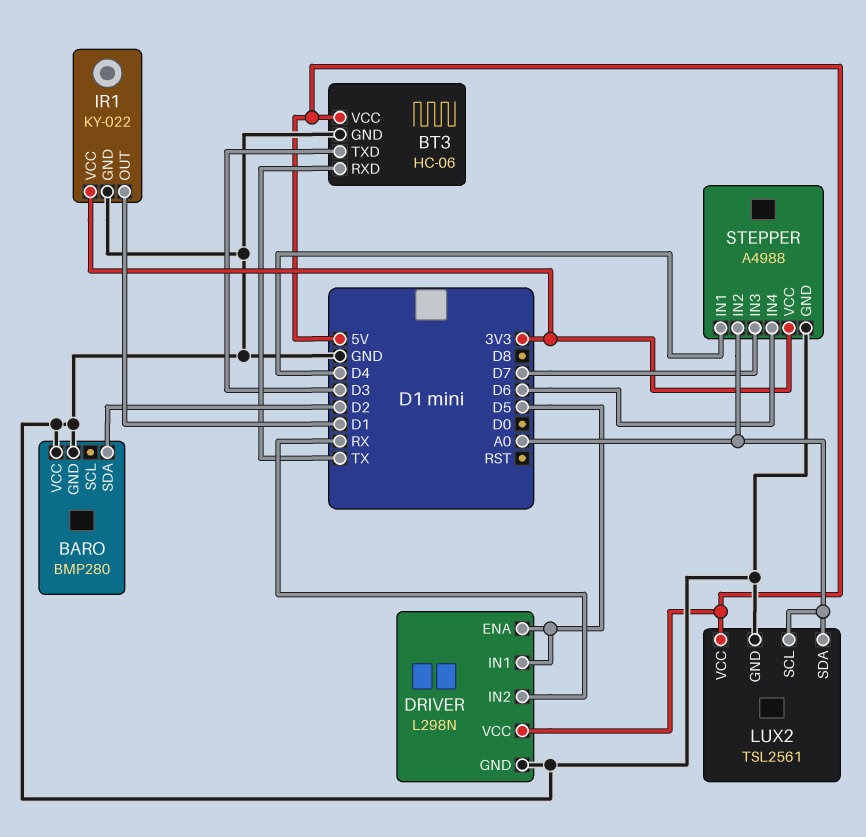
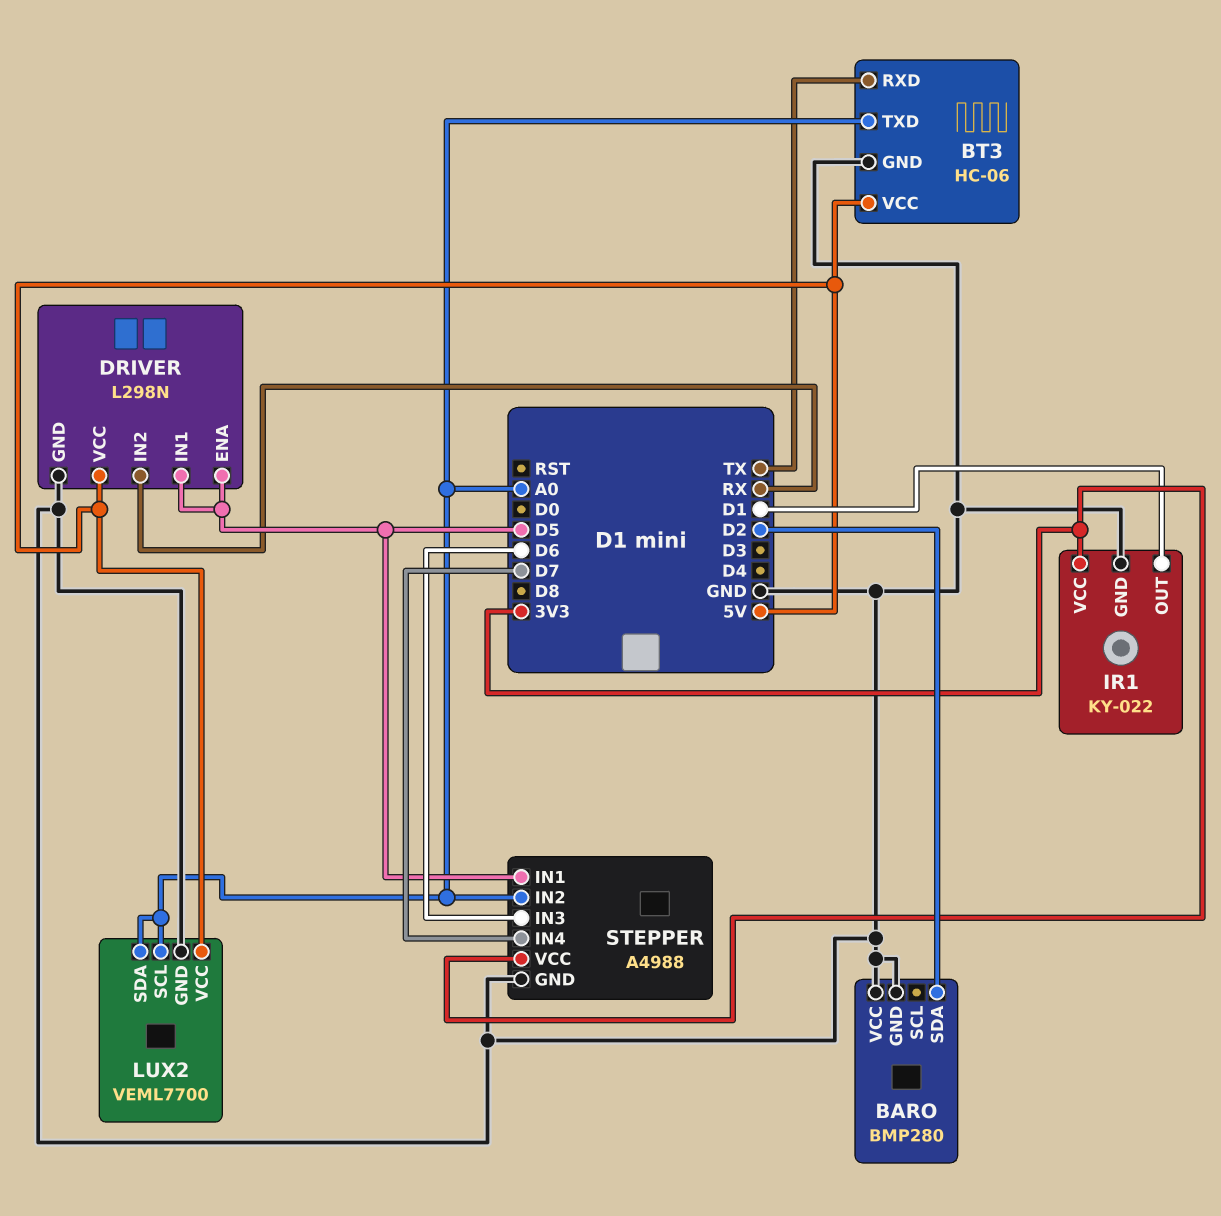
BT3 pin TXD: D3 -> A0
LUX2: TSL2561 -> VEML7700
STEPPER pin IN1: D4 -> D5
STEPPER pin IN3: D7 -> D6
STEPPER pin IN4: D6 -> D7

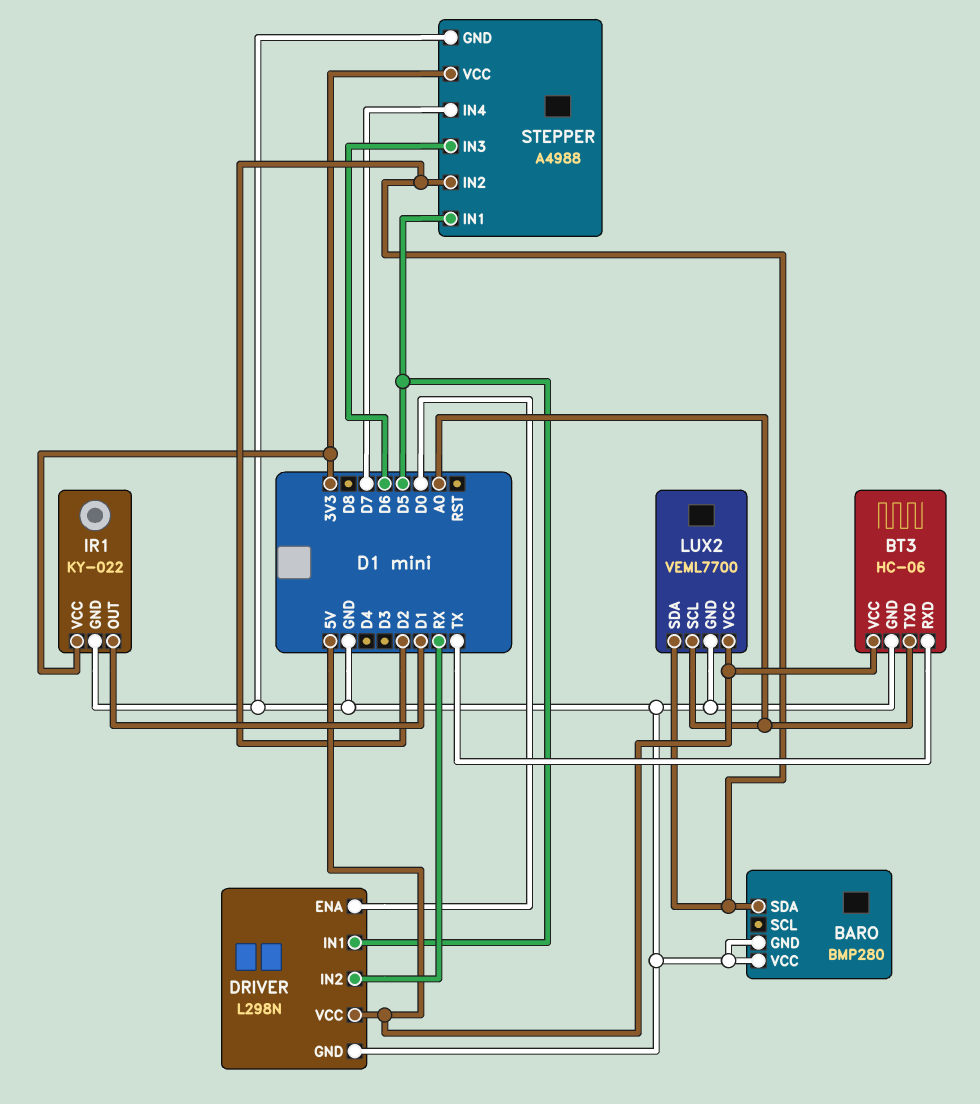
DRIVER pin ENA: D5 -> D0
LUX2 pin SDA: A0 -> D2
STEPPER pin IN2: A0 -> D2

